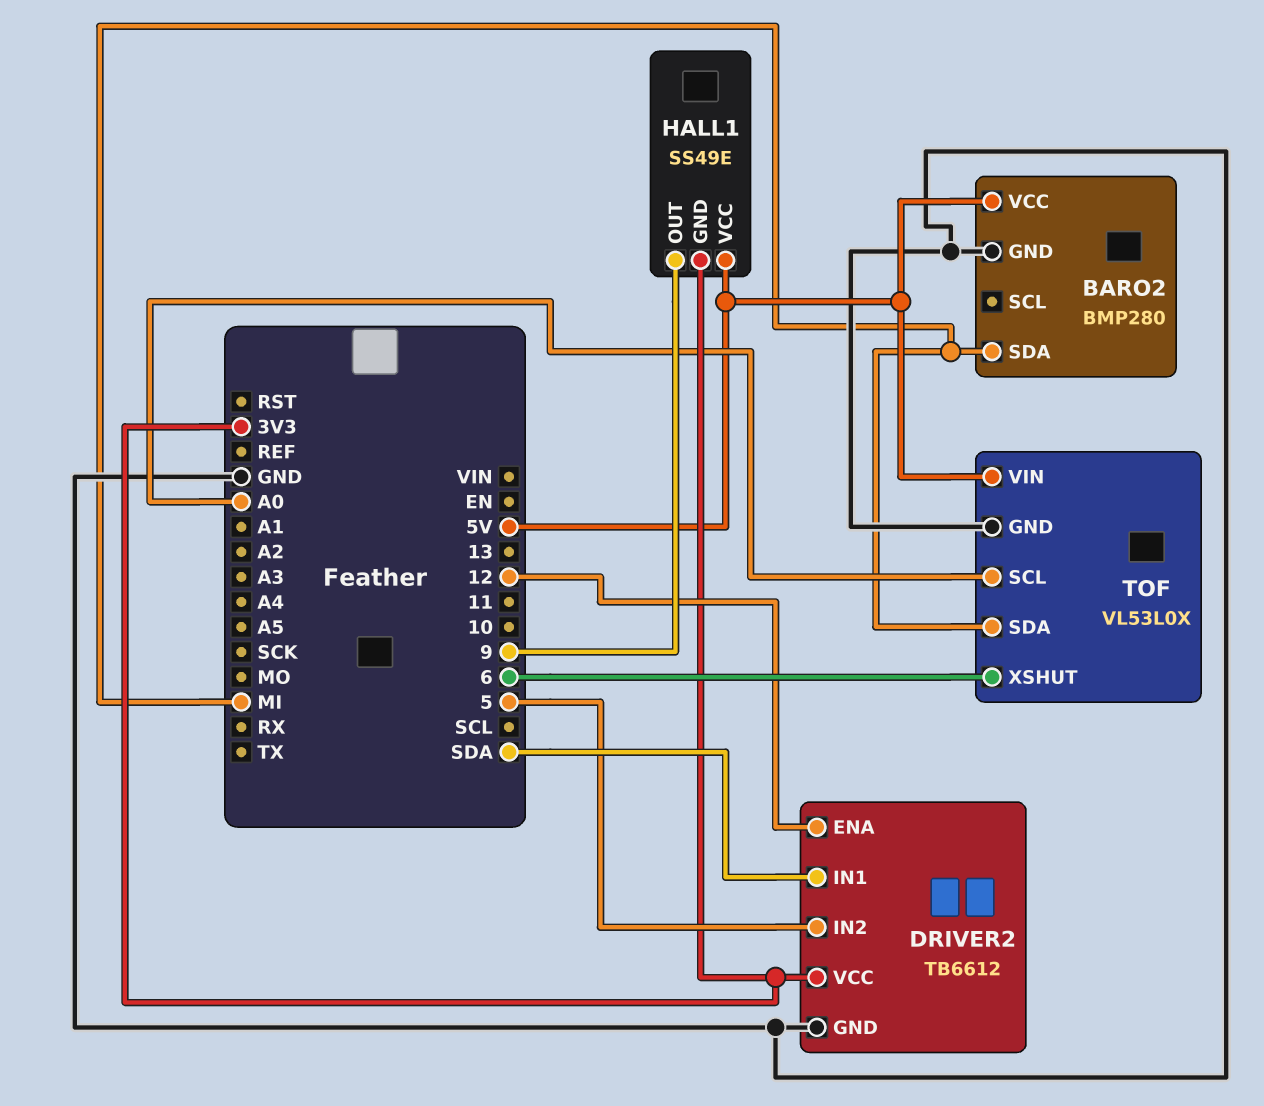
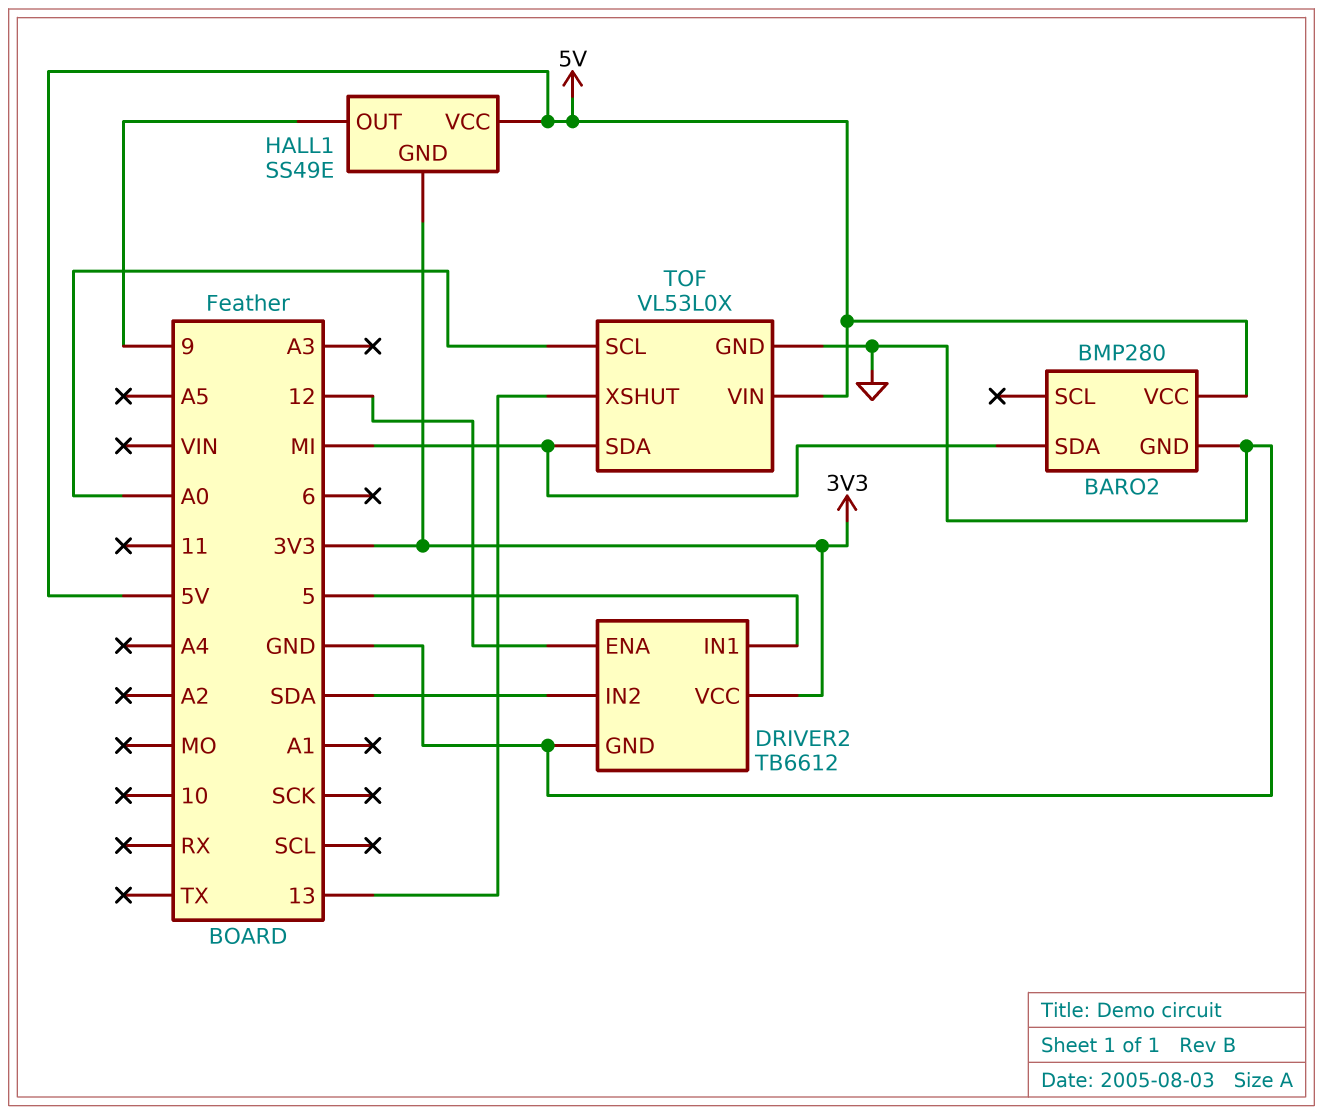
DRIVER2 pin IN1: SDA -> 5
DRIVER2 pin IN2: 5 -> SDA
TOF pin XSHUT: 6 -> 13

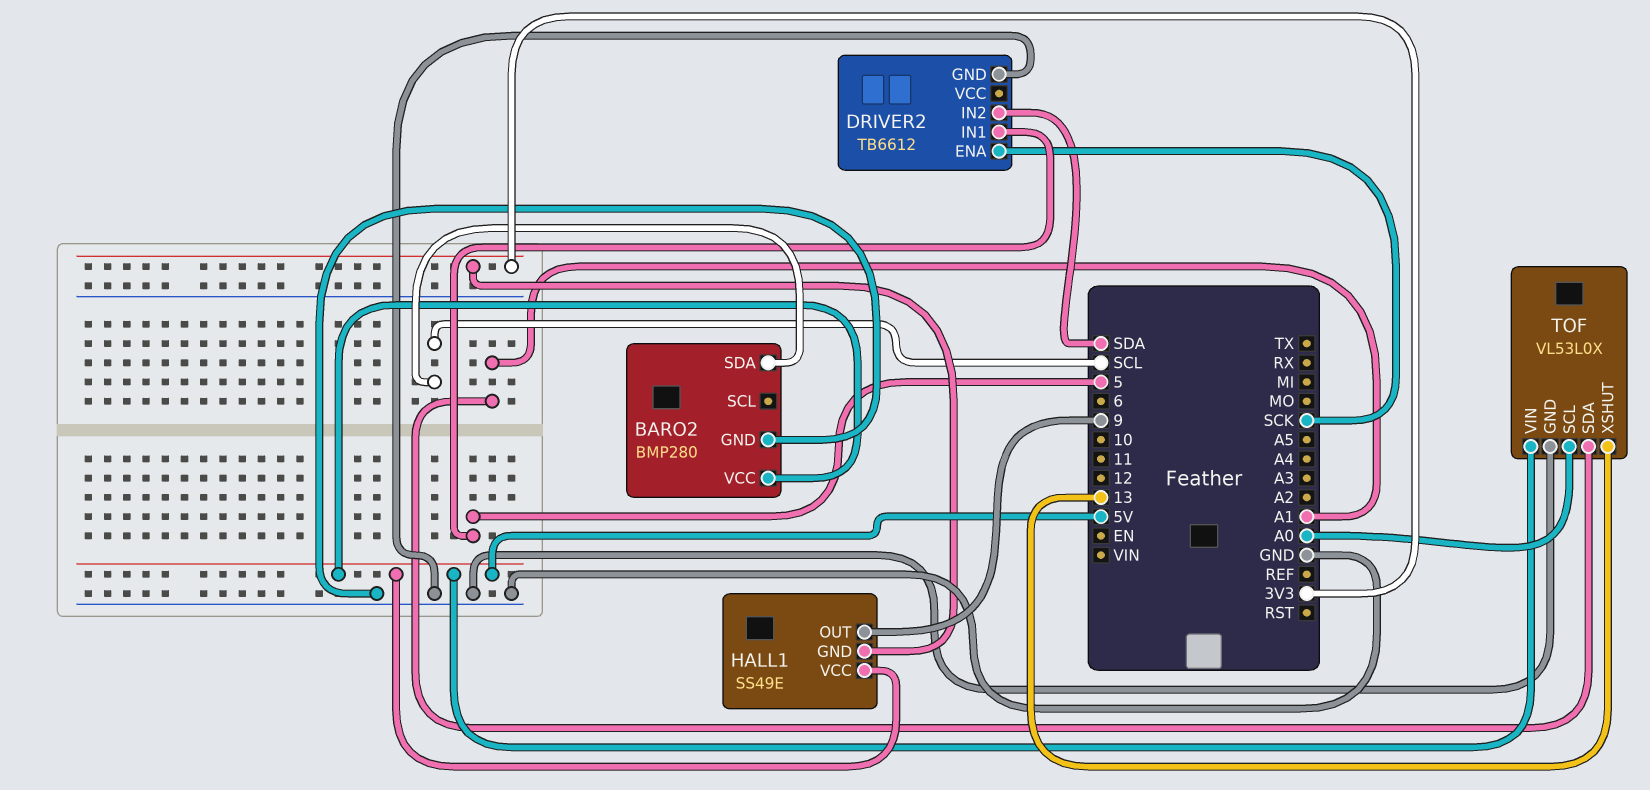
BARO2 pin SDA: MI -> SCL
DRIVER2 pin ENA: 12 -> SCK
DRIVER2 pin VCC: 3V3 -> none
TOF pin SDA: MI -> A1

